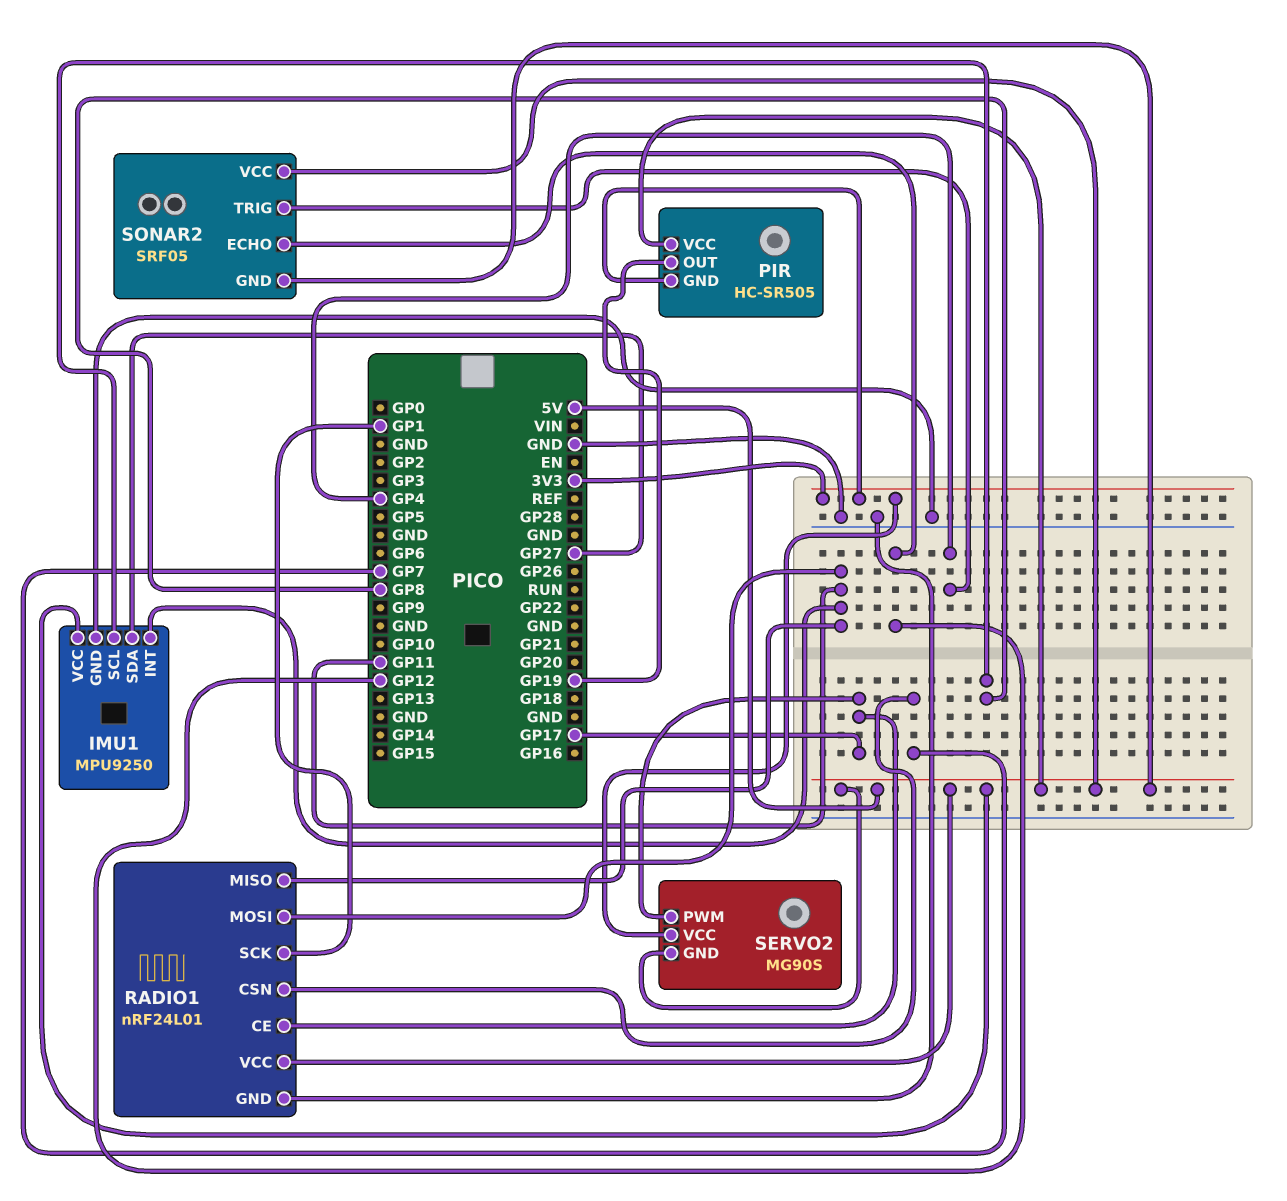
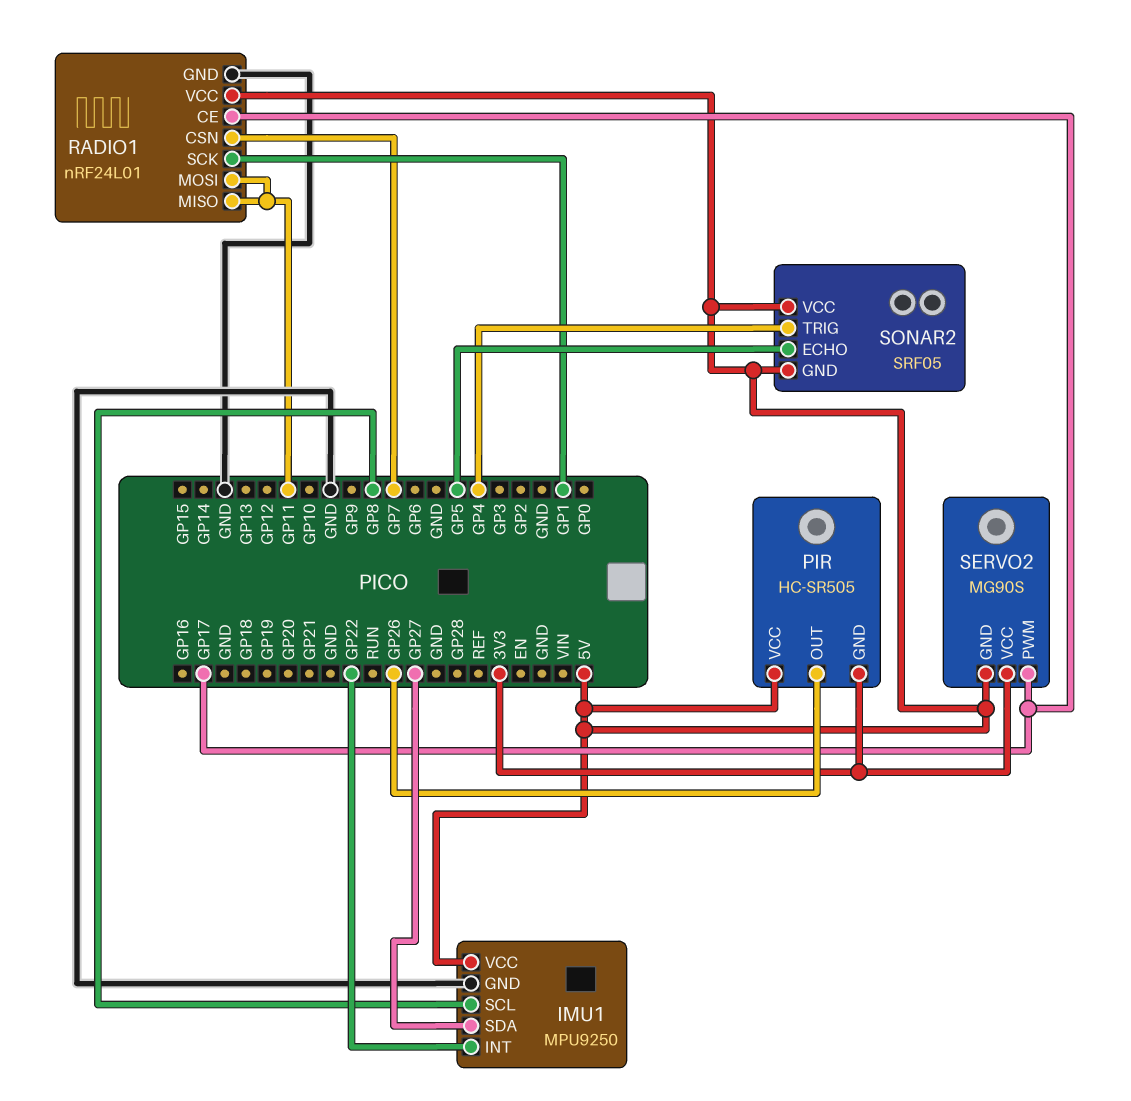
IMU1 pin INT: GP11 -> GP22
PIR pin OUT: GP19 -> GP26
SONAR2 pin ECHO: GP12 -> GP5

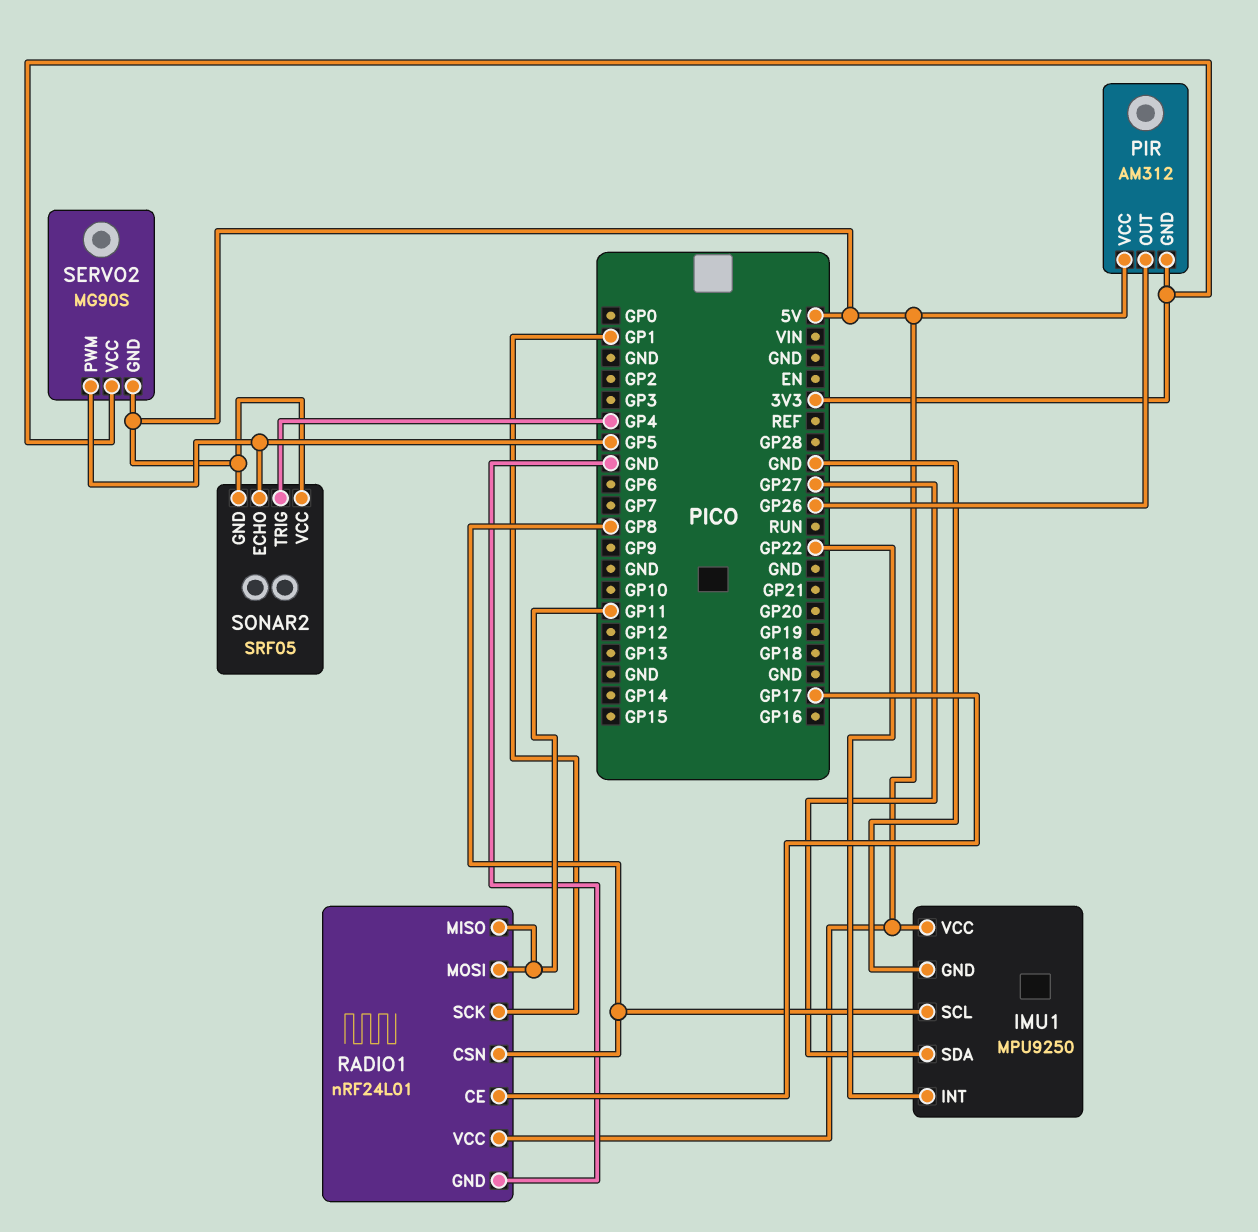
PIR: HC-SR505 -> AM312
RADIO1 pin CSN: GP7 -> GP8
SERVO2 pin PWM: GP17 -> GP5

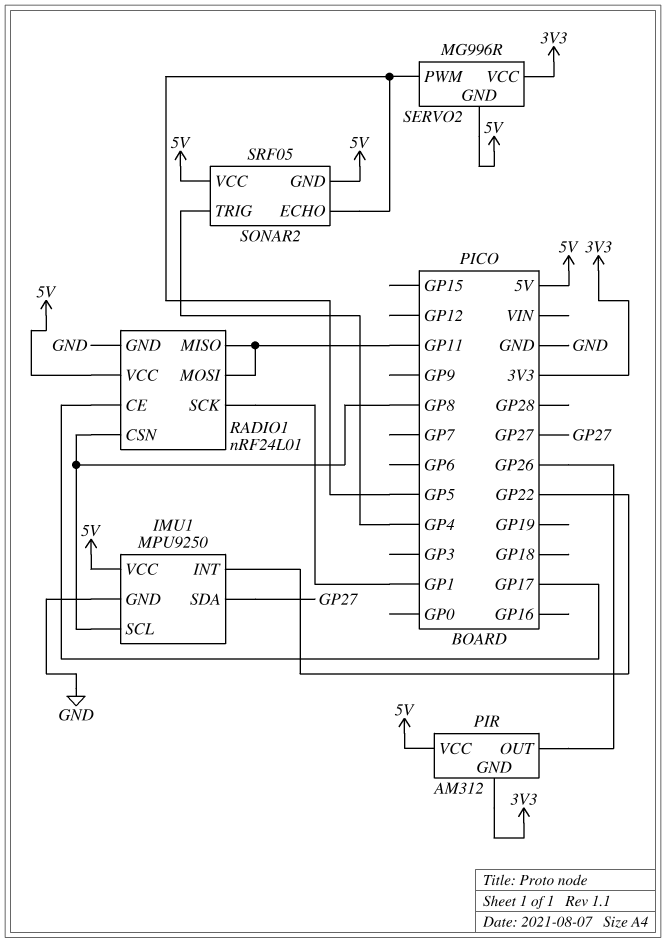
SERVO2: MG90S -> MG996R

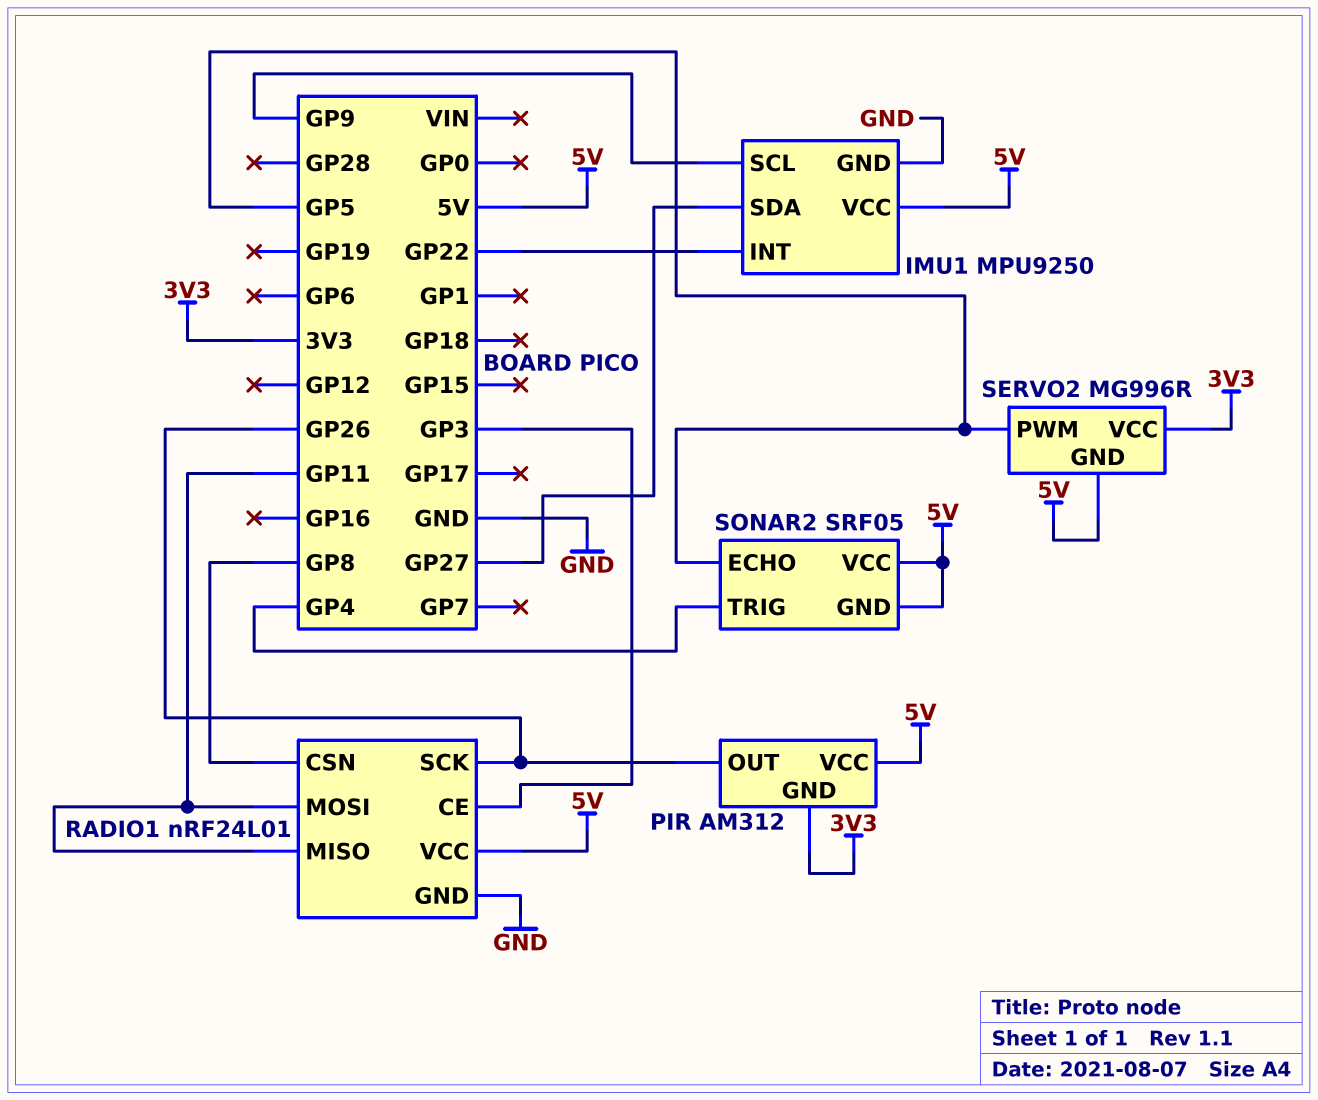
IMU1 pin SCL: GP8 -> GP9
RADIO1 pin CE: GP17 -> GP3
RADIO1 pin SCK: GP1 -> GP26

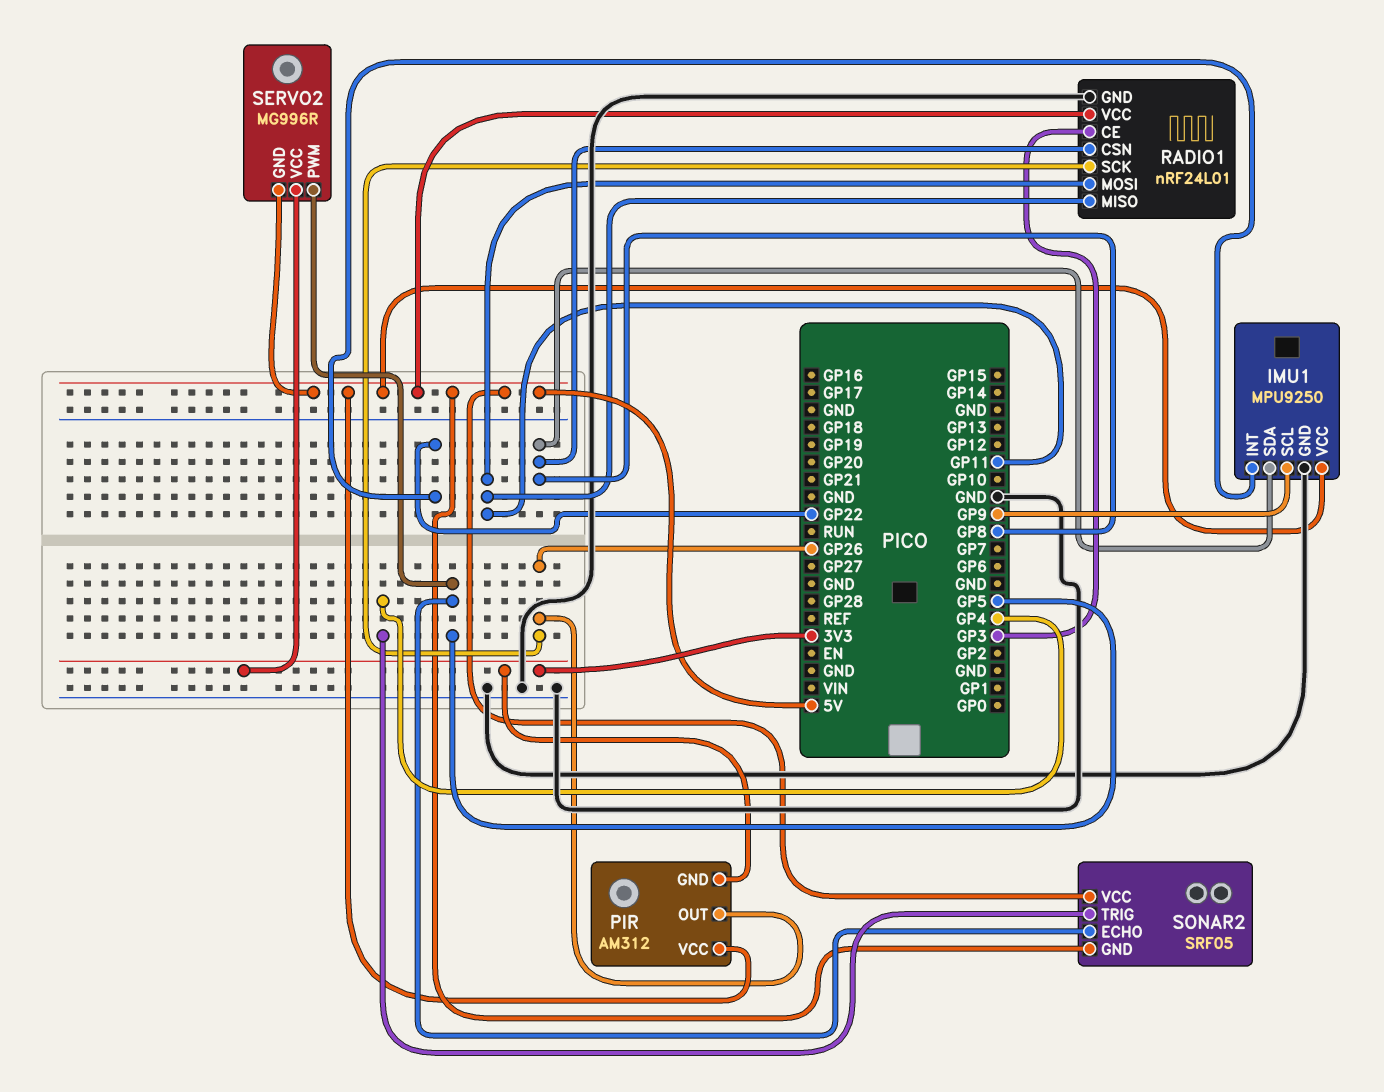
IMU1 pin SDA: GP27 -> GP8

